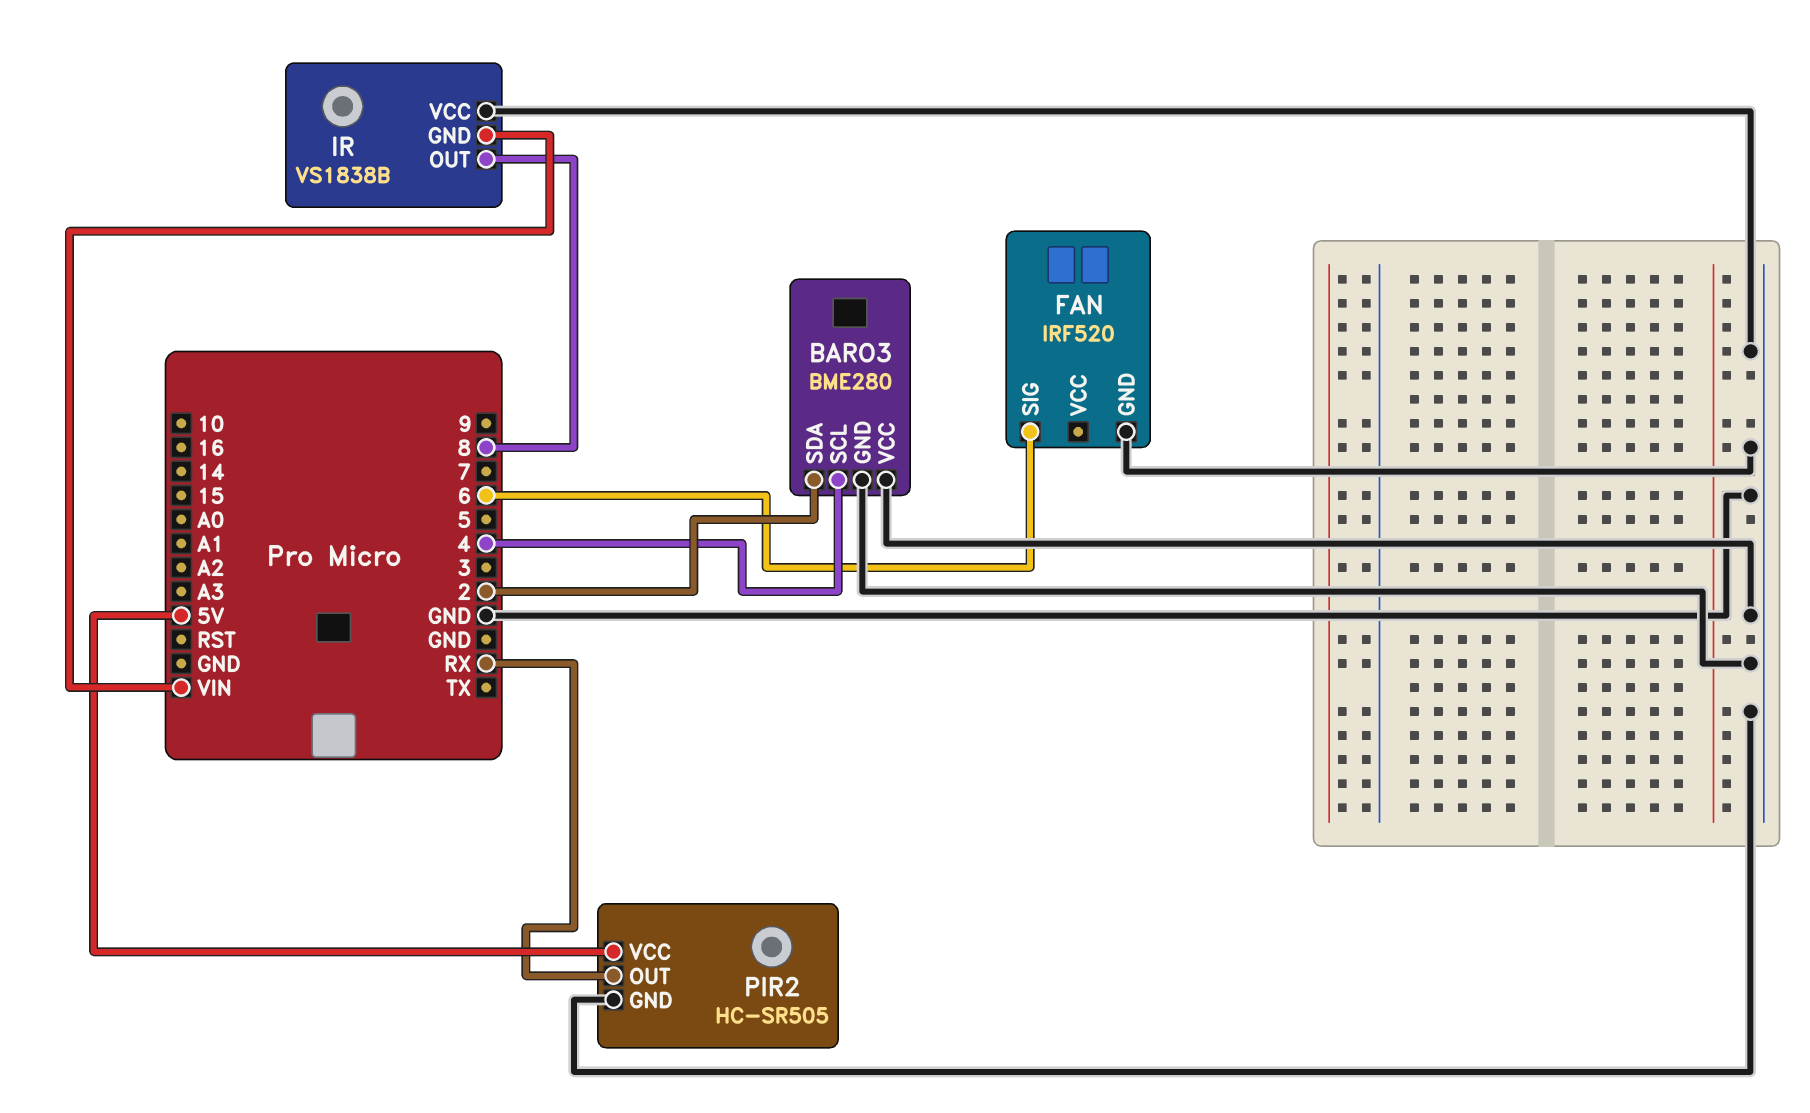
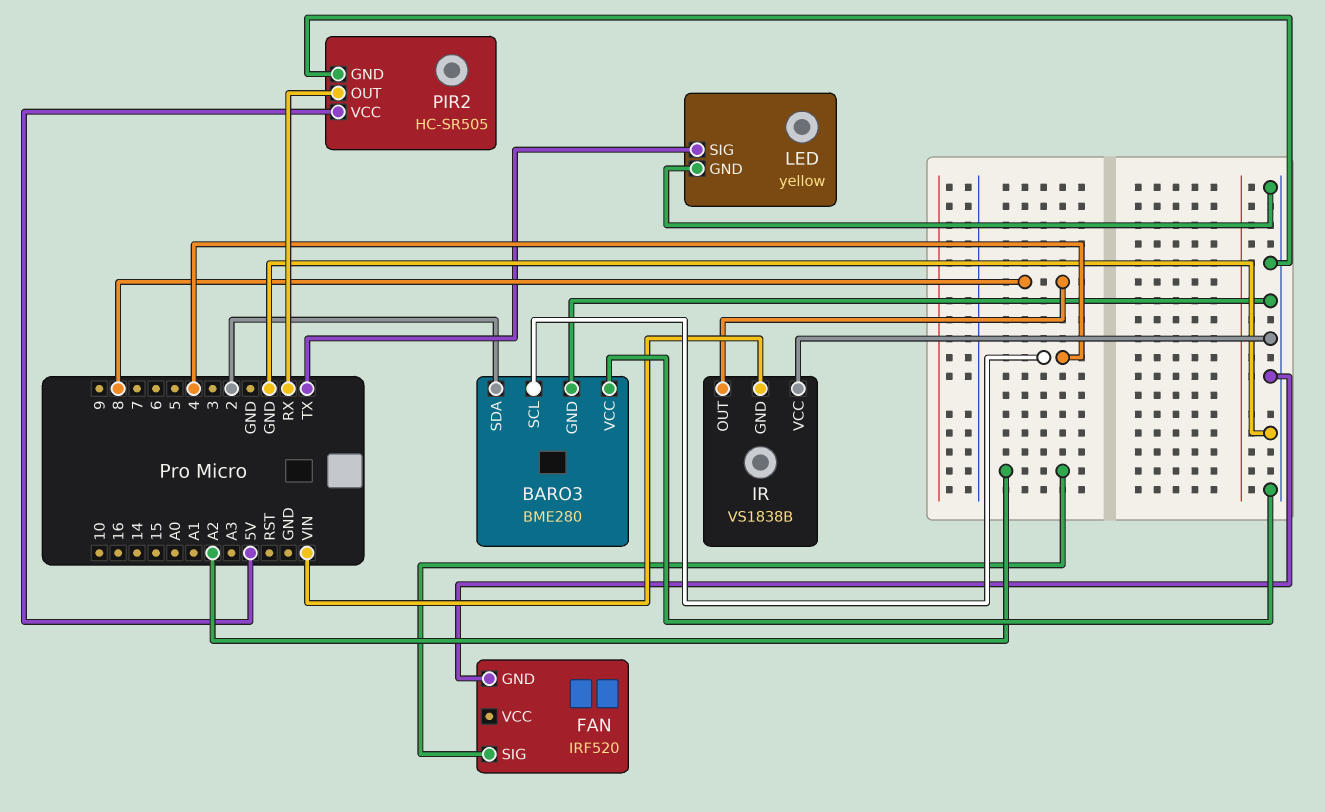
FAN pin SIG: 6 -> A2
LED: none -> yellow
LED pin GND: none -> GND
LED pin SIG: none -> TX

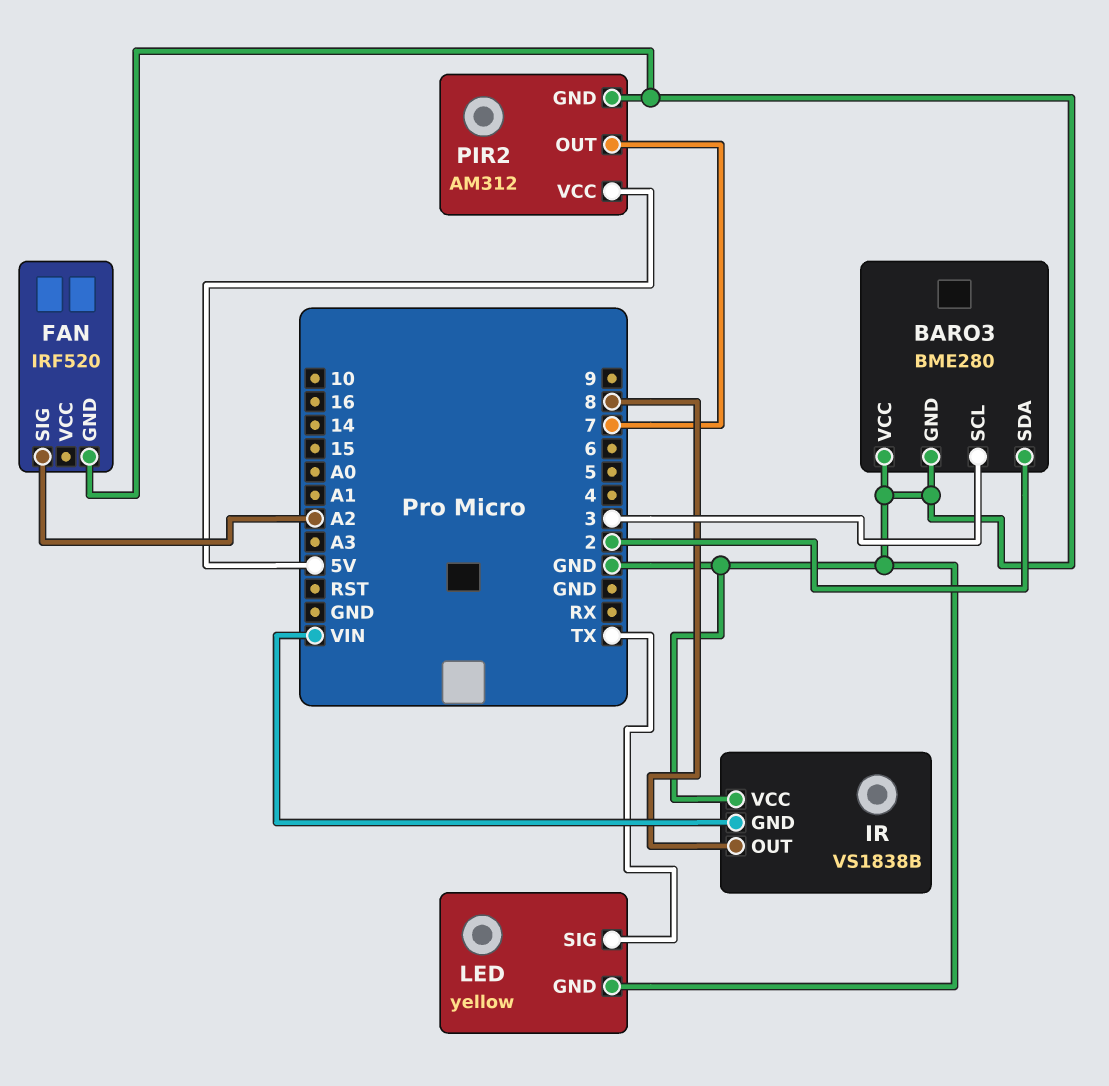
BARO3 pin SCL: 4 -> 3
PIR2: HC-SR505 -> AM312
PIR2 pin OUT: RX -> 7

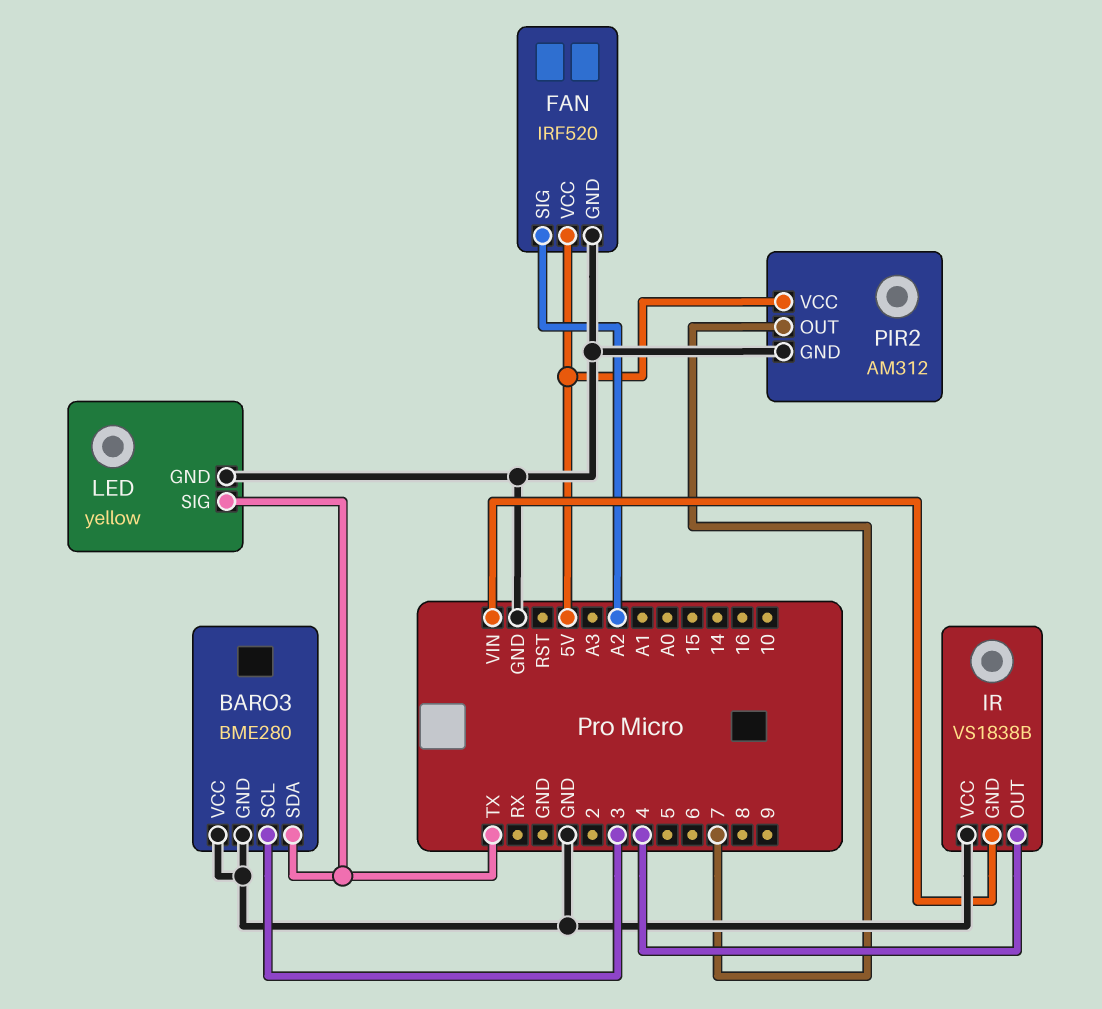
BARO3 pin SDA: 2 -> TX
FAN pin VCC: none -> 5V
IR pin OUT: 8 -> 4

